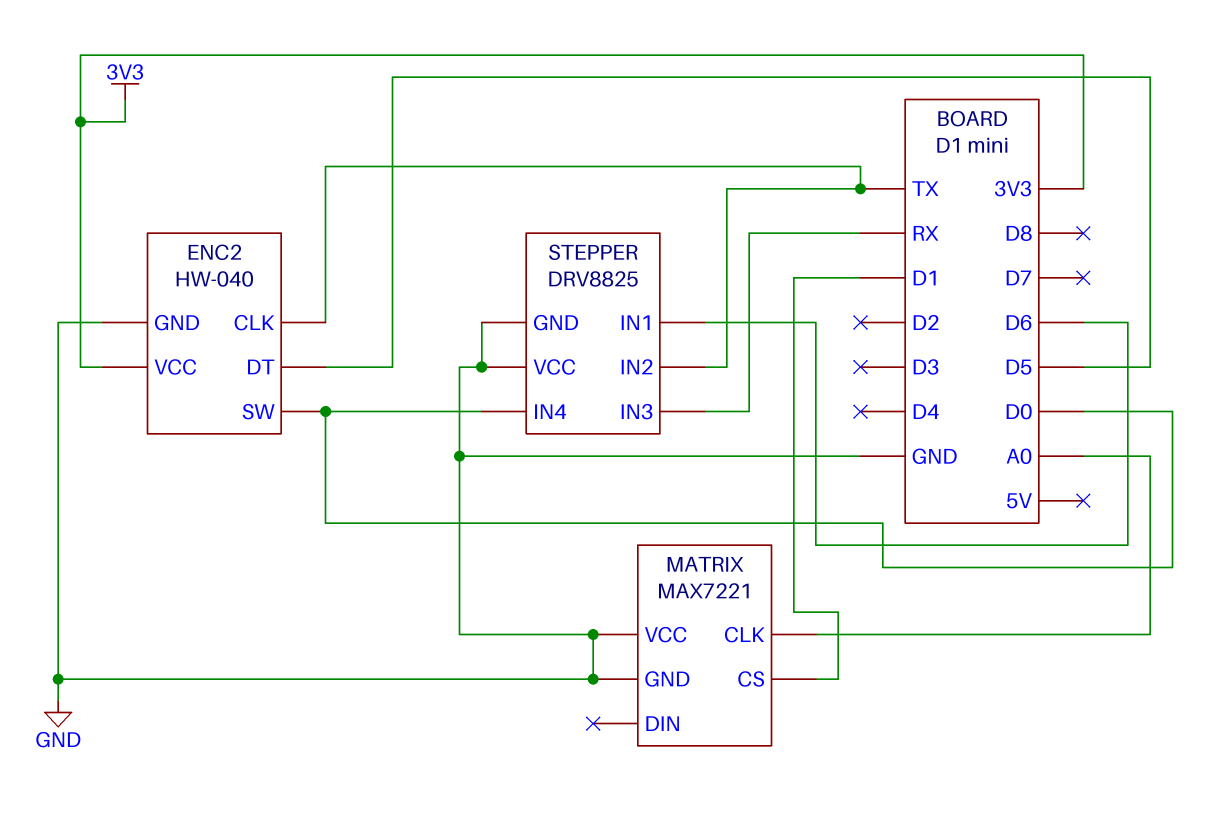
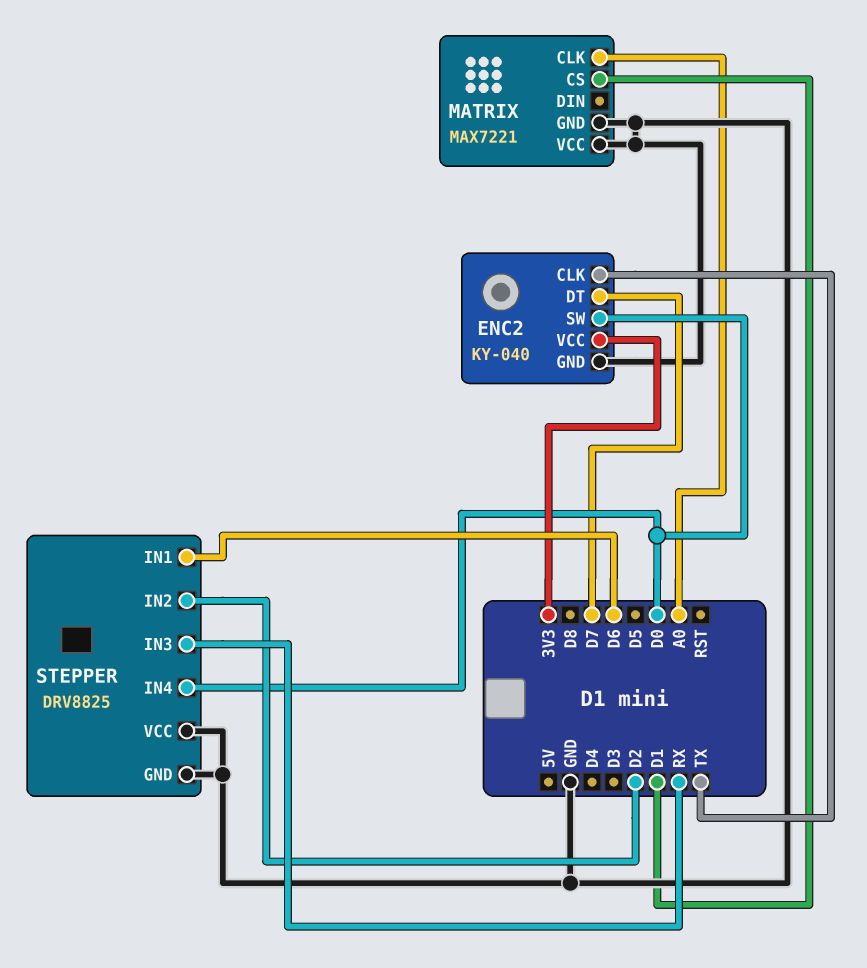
ENC2: HW-040 -> KY-040
ENC2 pin DT: D5 -> D7
STEPPER pin IN2: TX -> D2

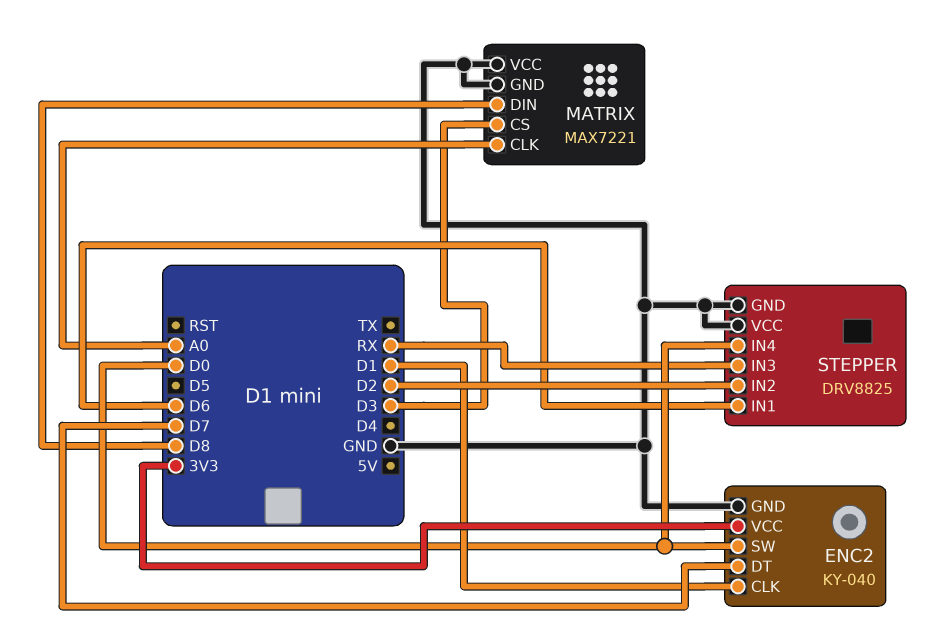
ENC2 pin CLK: TX -> D1
MATRIX pin CS: D1 -> D3
MATRIX pin DIN: none -> D8

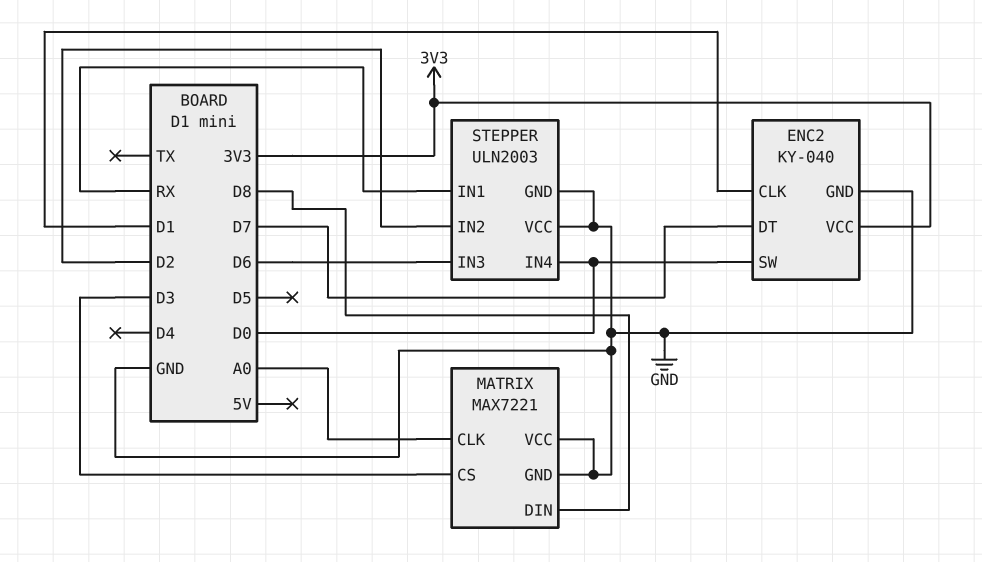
STEPPER: DRV8825 -> ULN2003
STEPPER pin IN1: D6 -> RX
STEPPER pin IN3: RX -> D6

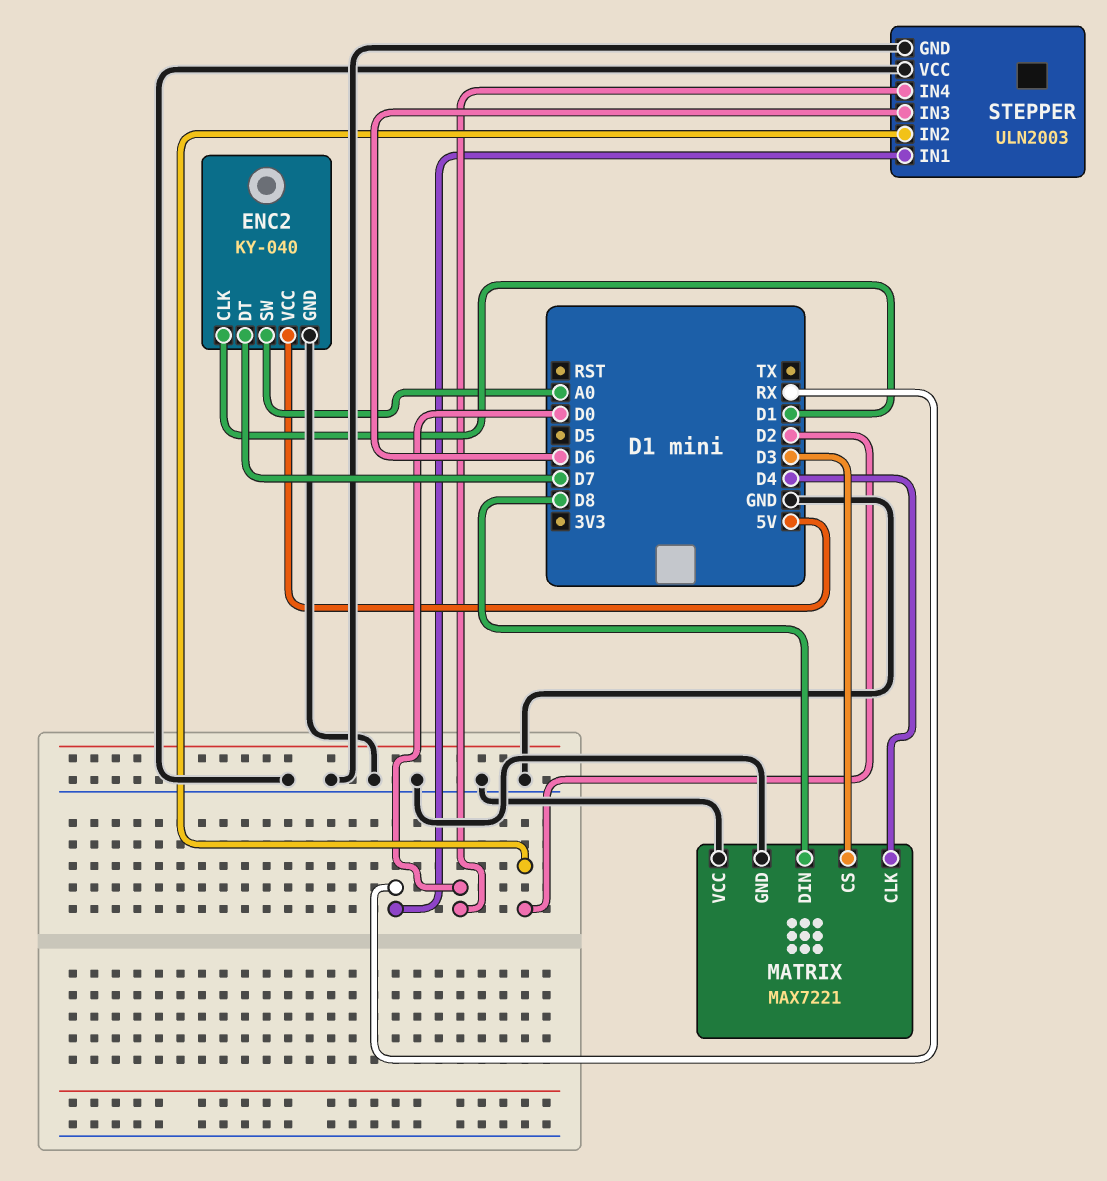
ENC2 pin SW: D0 -> A0
ENC2 pin VCC: 3V3 -> 5V
MATRIX pin CLK: A0 -> D4

